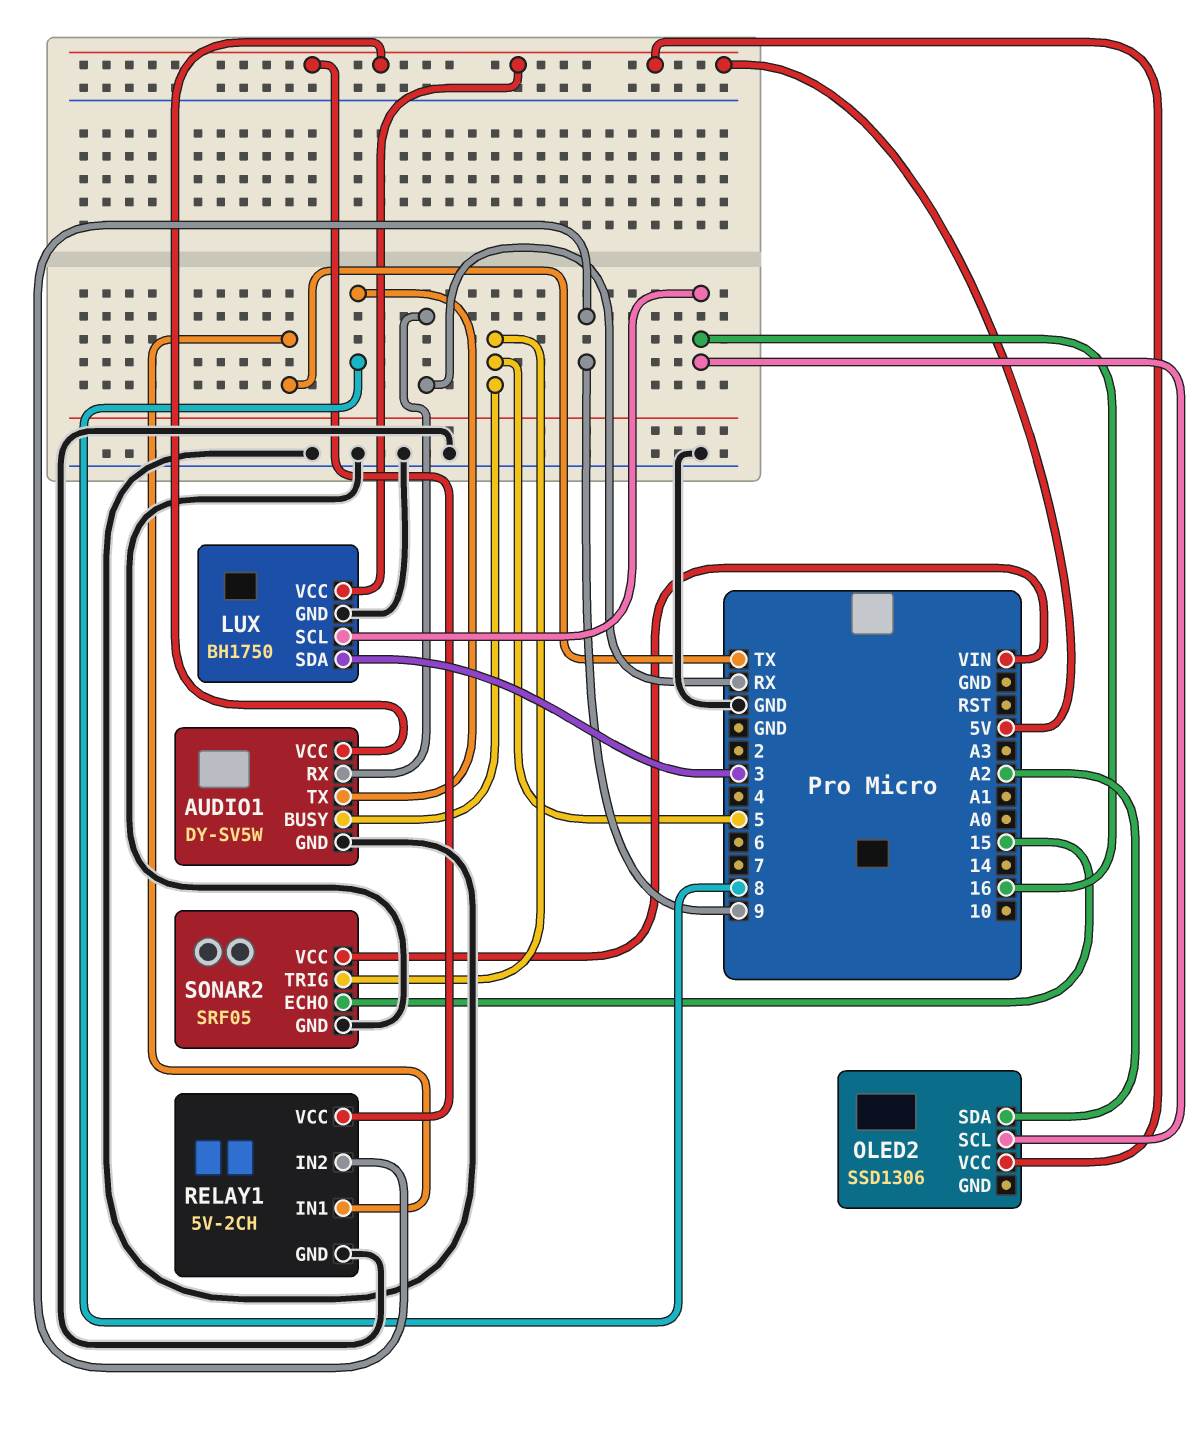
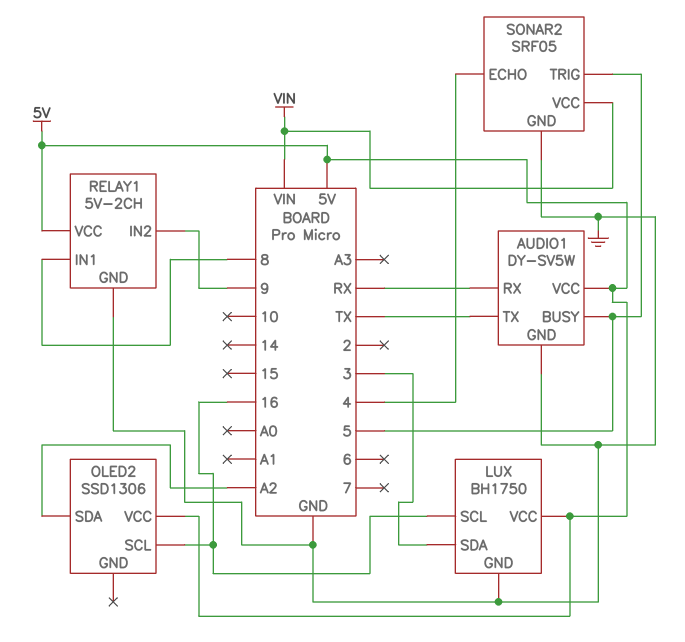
AUDIO1 pin TX: 8 -> TX
RELAY1 pin IN1: TX -> 8
SONAR2 pin ECHO: 15 -> 4

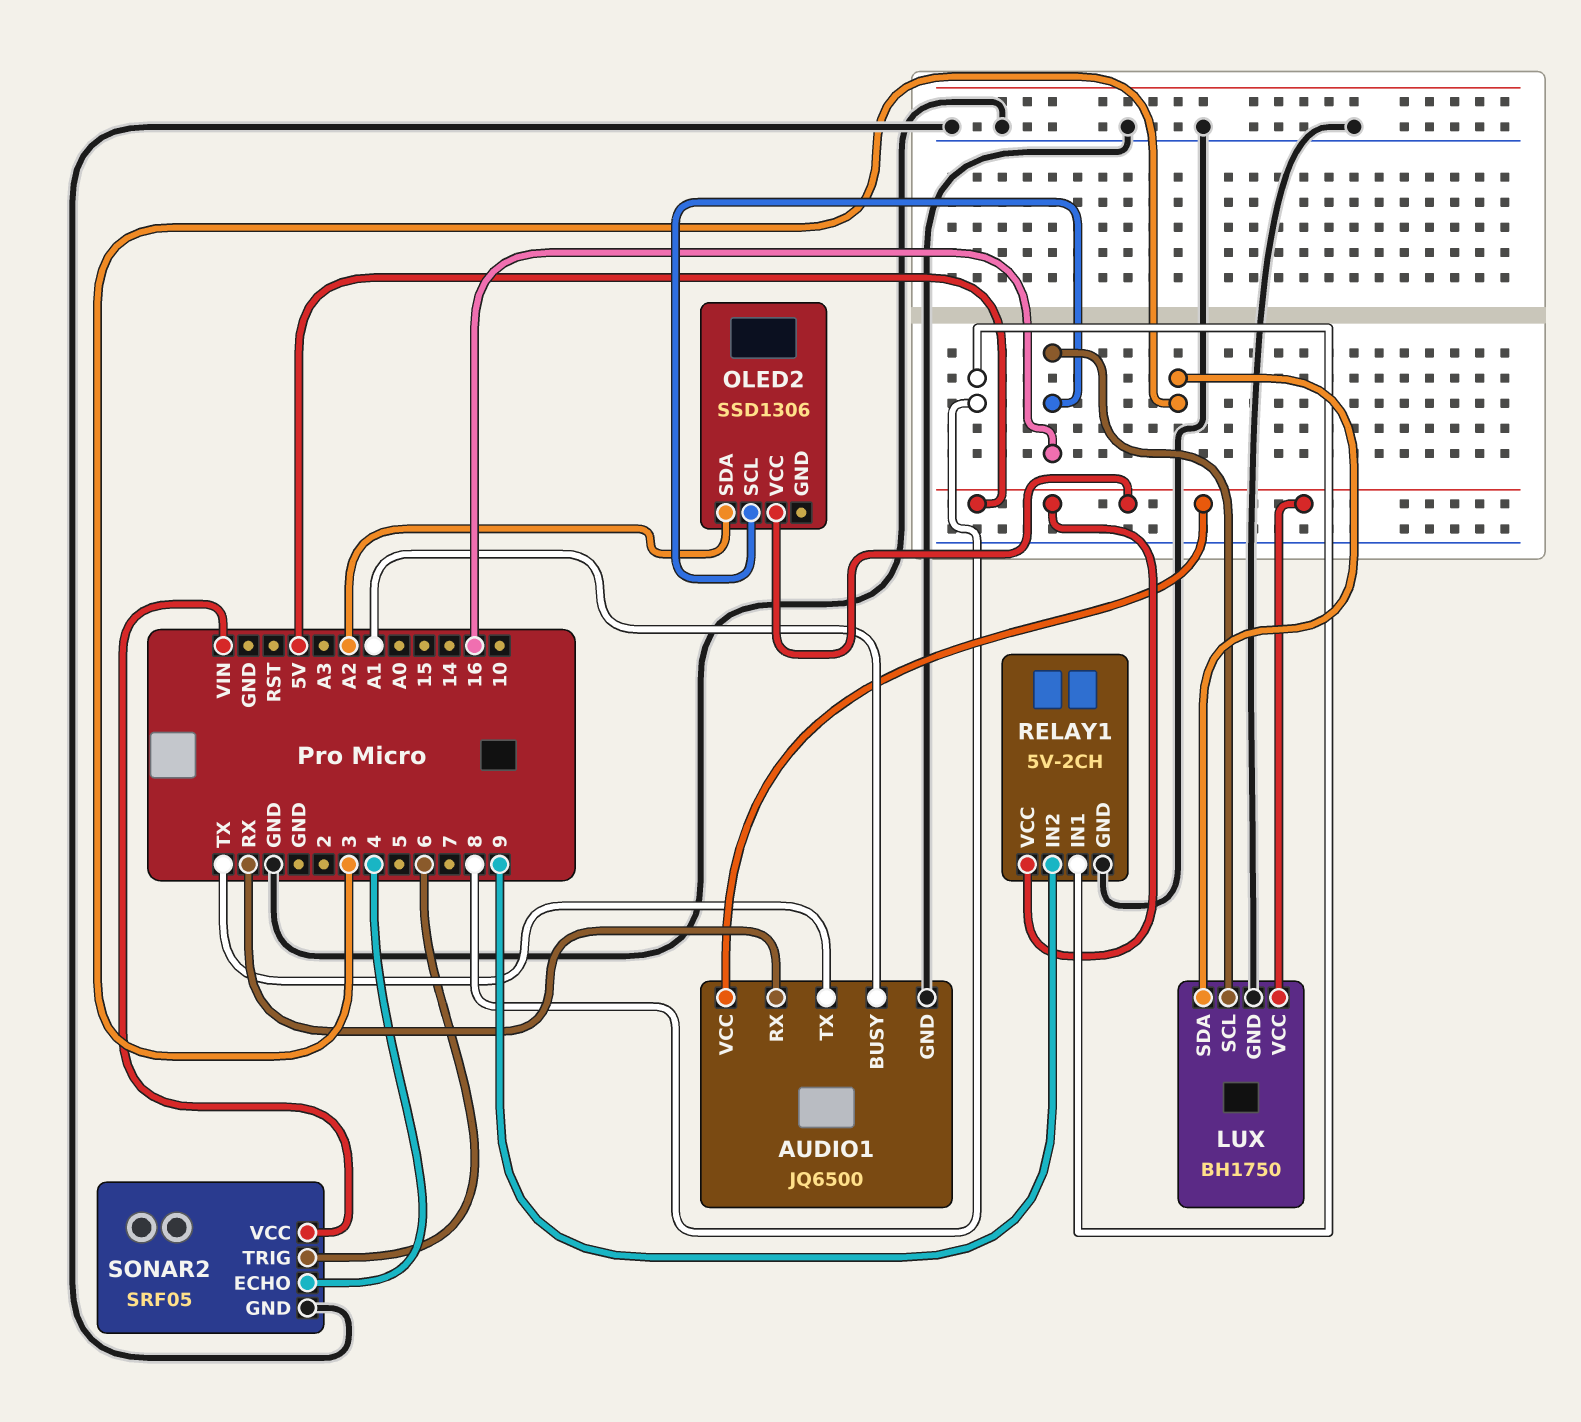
AUDIO1: DY-SV5W -> JQ6500
AUDIO1 pin BUSY: 5 -> A1
SONAR2 pin TRIG: 5 -> 6

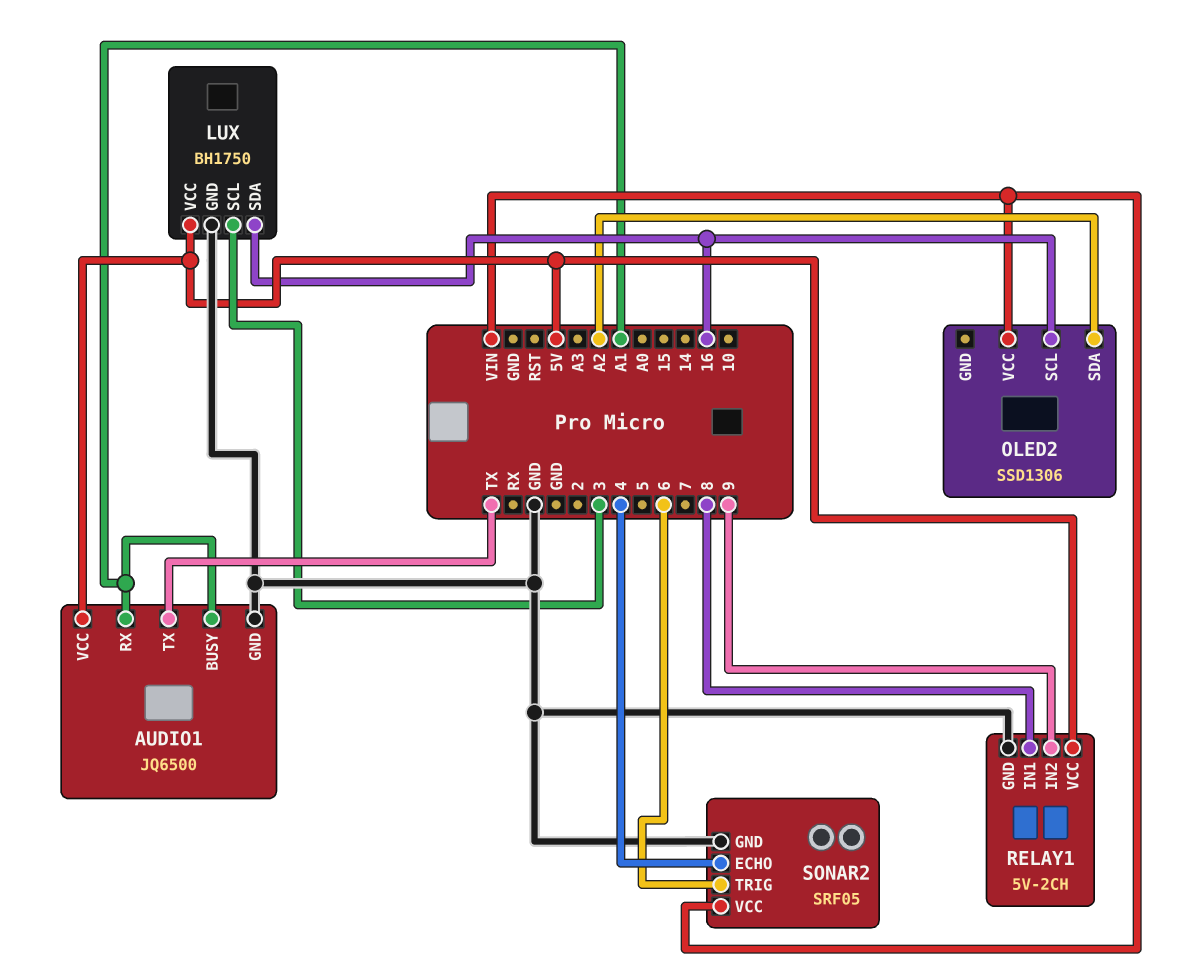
AUDIO1 pin RX: RX -> A1
LUX pin SCL: 16 -> 3
LUX pin SDA: 3 -> 16
OLED2 pin VCC: 5V -> VIN

